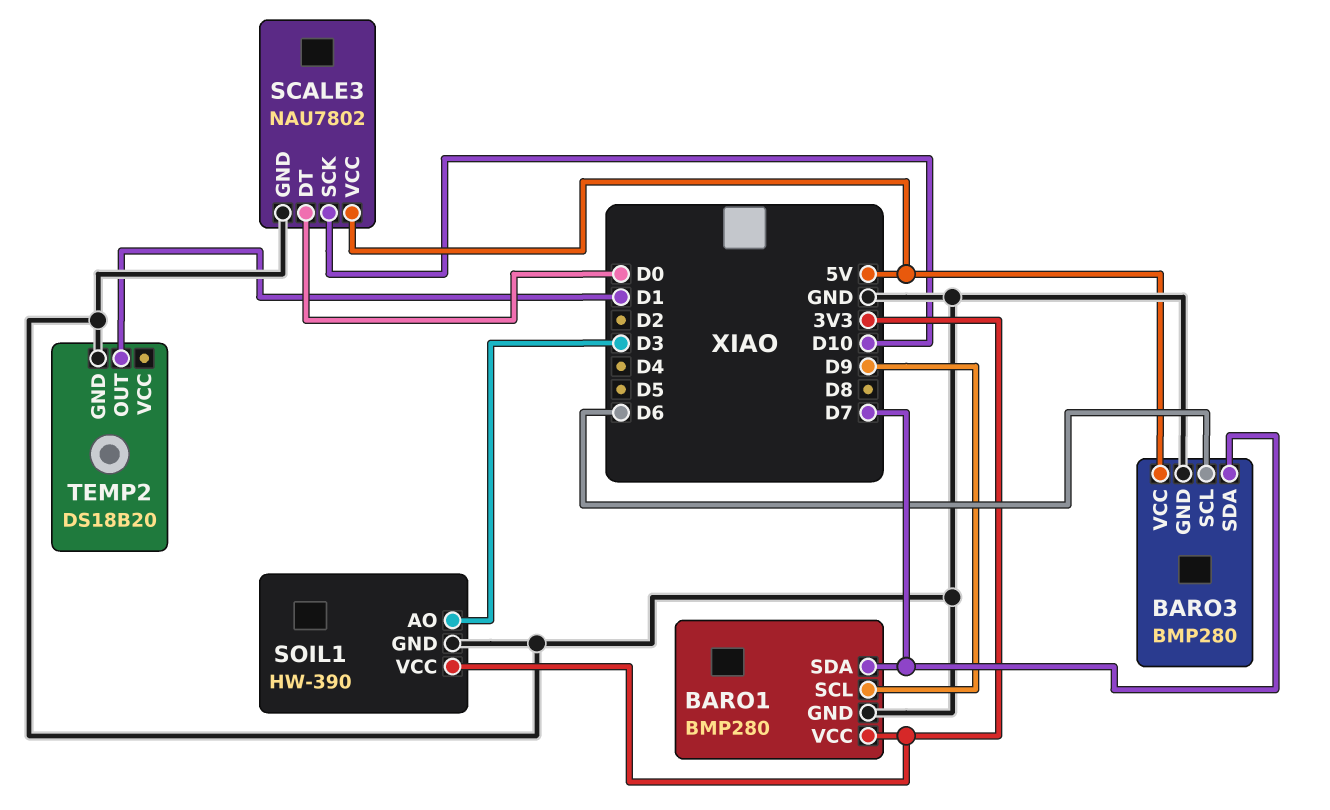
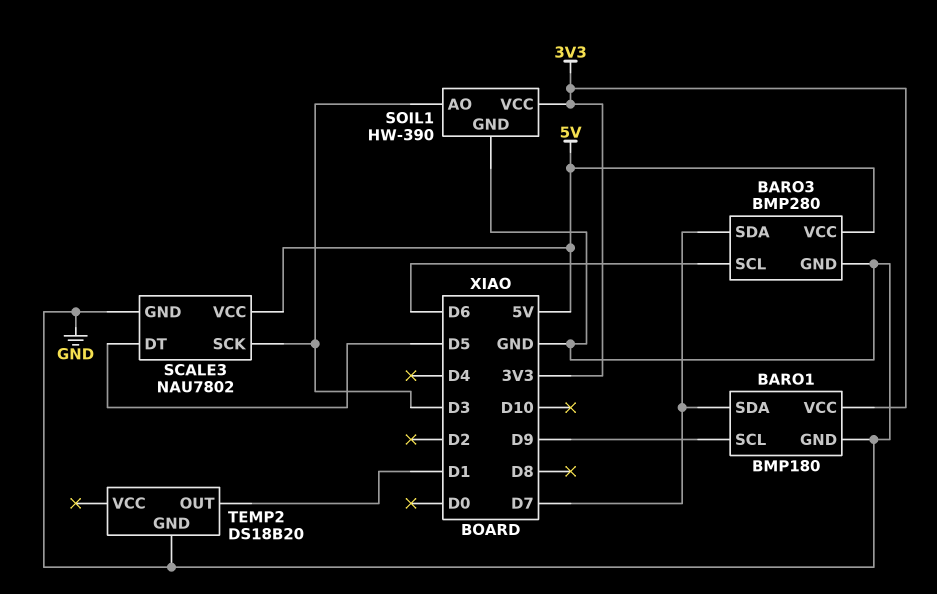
BARO1: BMP280 -> BMP180
SCALE3 pin DT: D0 -> D5
SCALE3 pin SCK: D10 -> D3

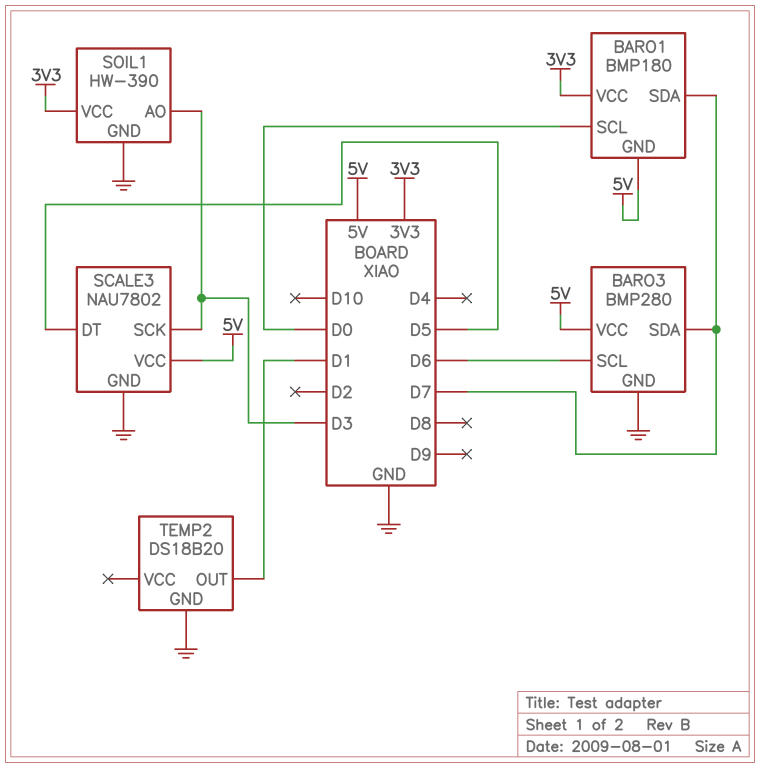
BARO1 pin GND: GND -> 5V
BARO1 pin SCL: D9 -> D0

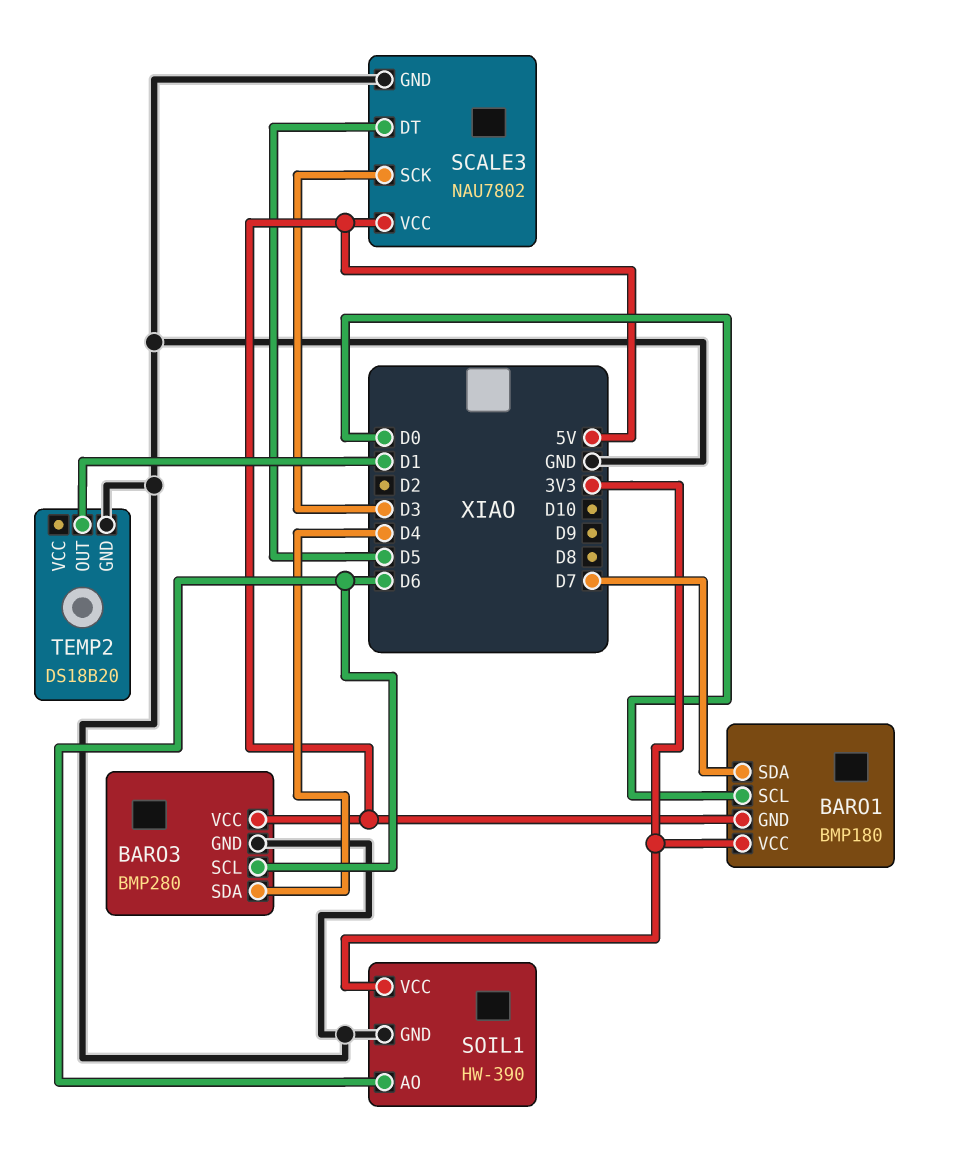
BARO3 pin SDA: D7 -> D4
SOIL1 pin AO: D3 -> D6

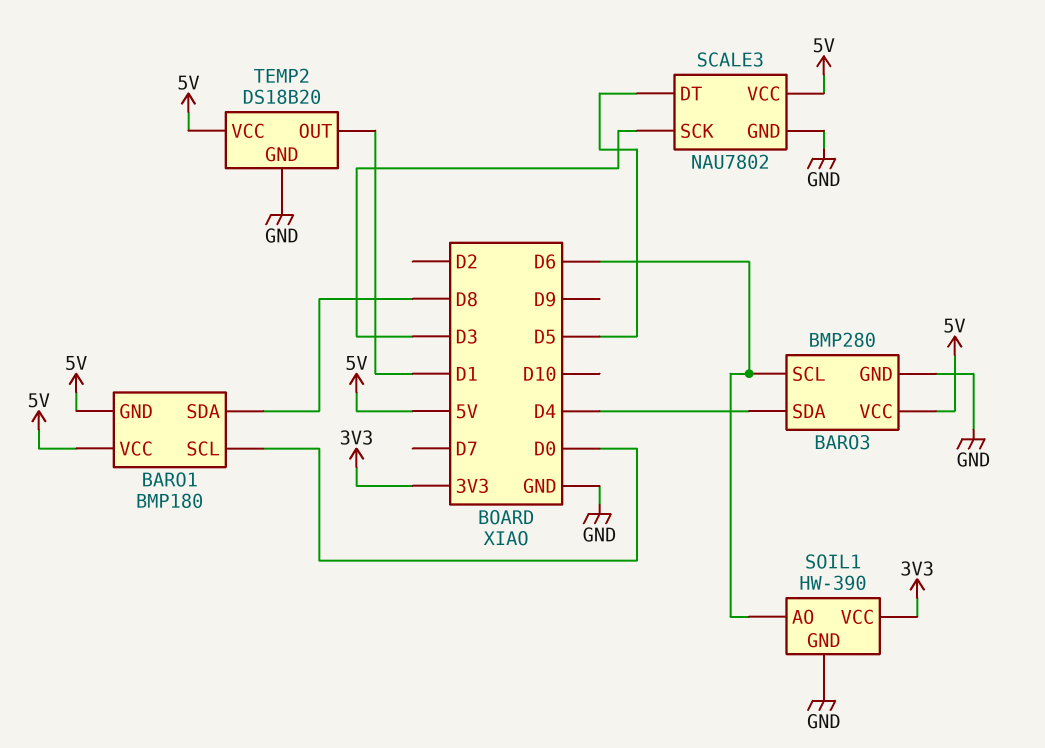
BARO1 pin SDA: D7 -> D8
BARO1 pin VCC: 3V3 -> 5V
TEMP2 pin VCC: none -> 5V

